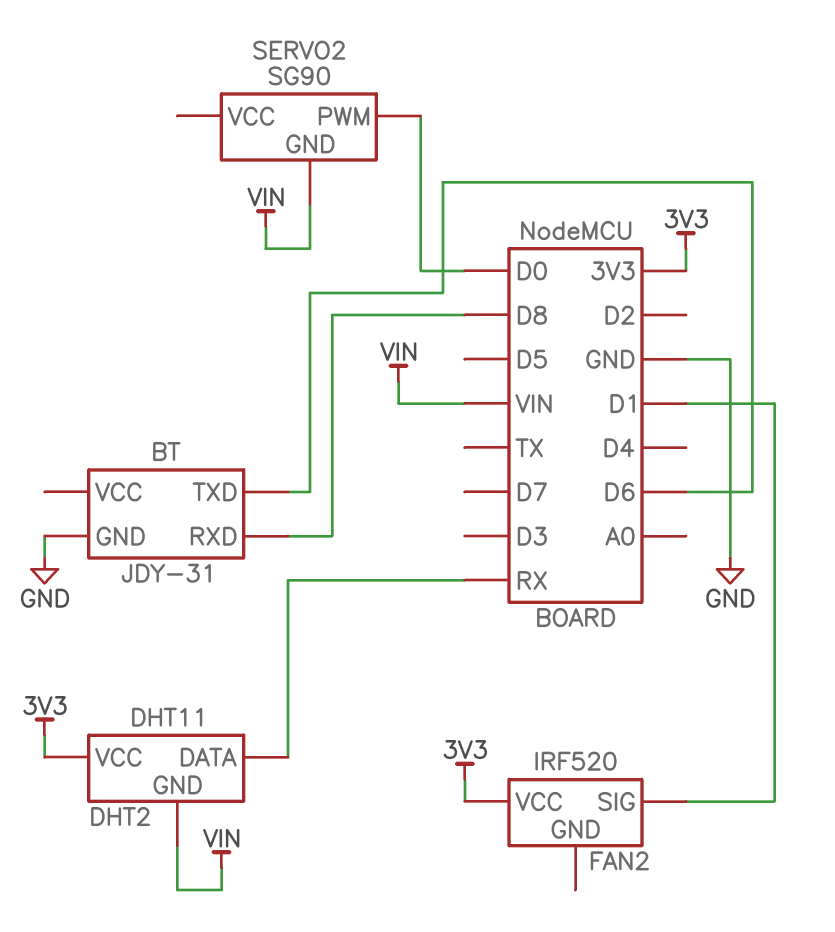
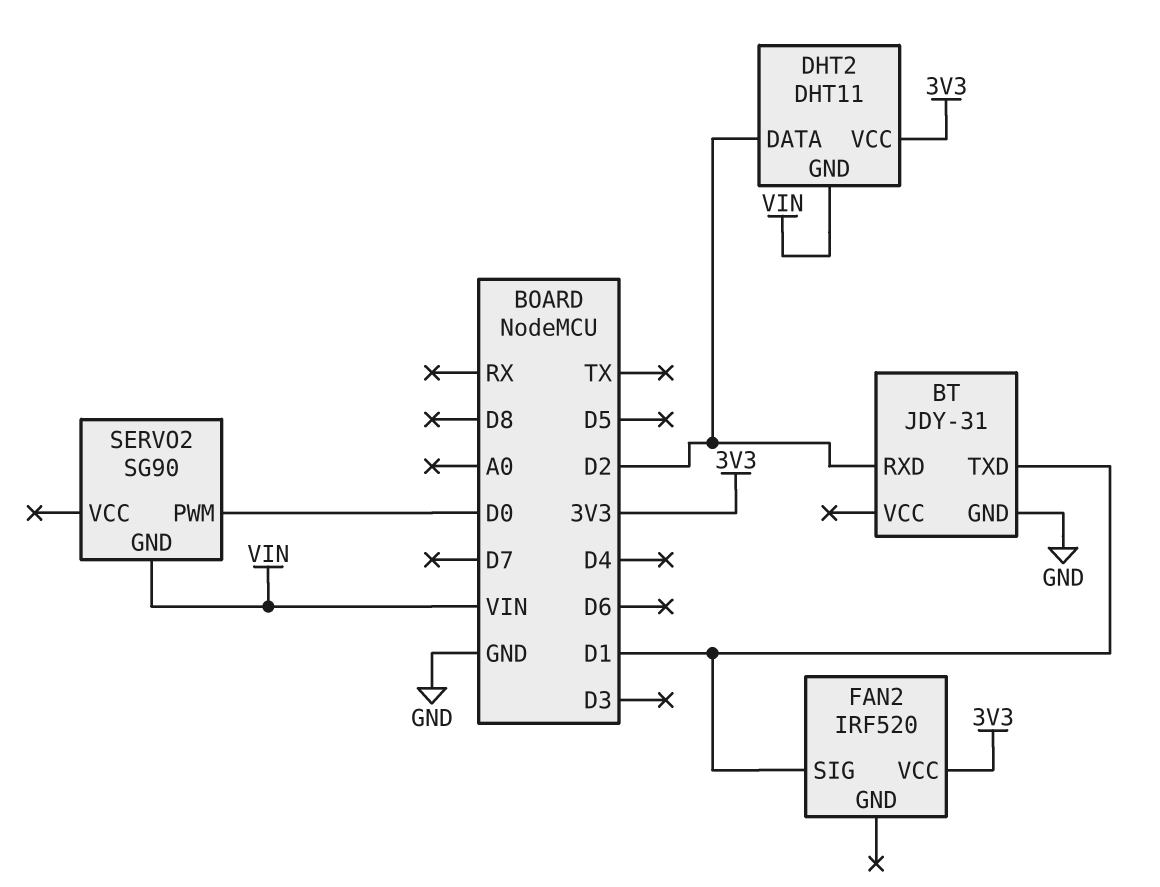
BT pin RXD: D8 -> D2
BT pin TXD: D6 -> D1
DHT2 pin DATA: RX -> D2

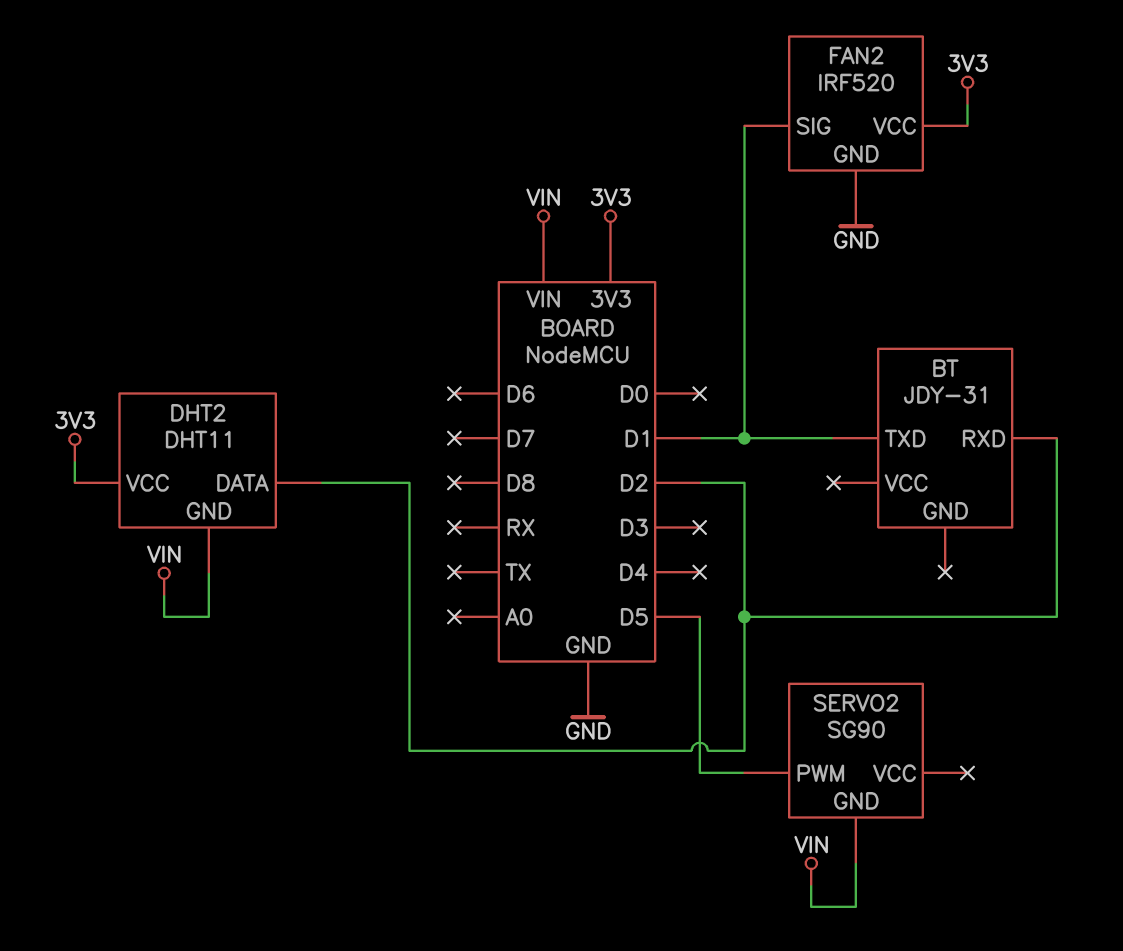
BT pin GND: GND -> none
FAN2 pin GND: none -> GND
SERVO2 pin PWM: D0 -> D5

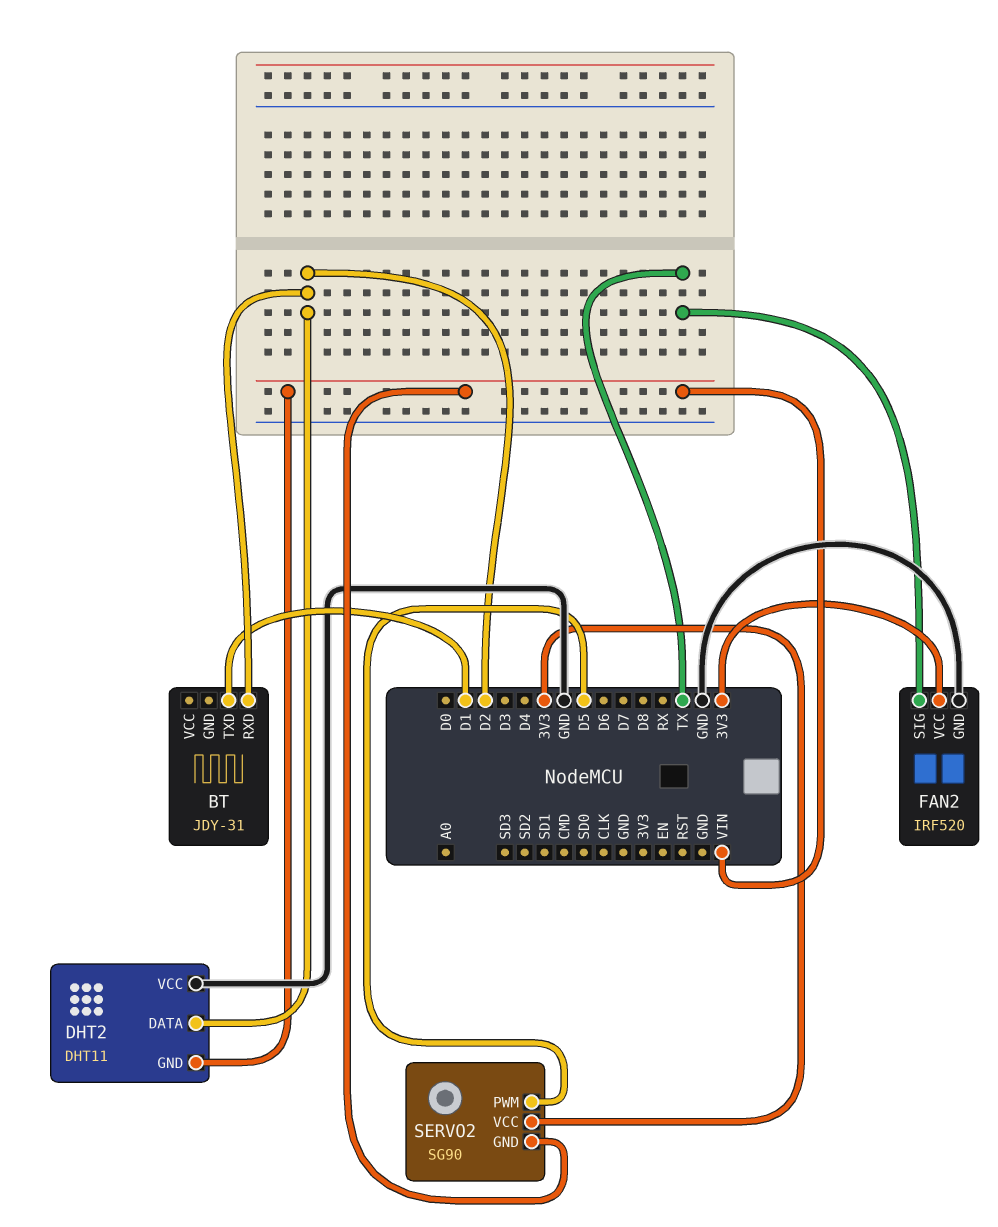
DHT2 pin VCC: 3V3 -> GND
FAN2 pin SIG: D1 -> TX
SERVO2 pin VCC: none -> 3V3

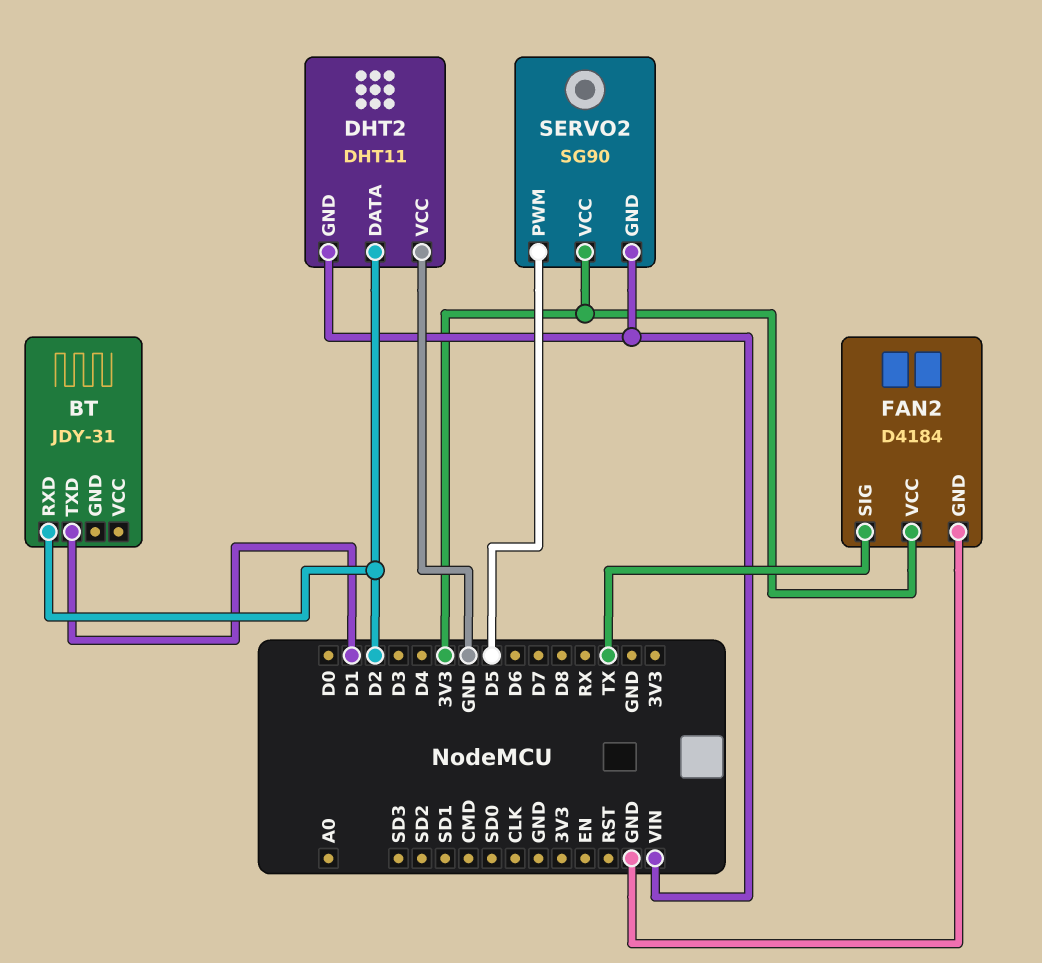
FAN2: IRF520 -> D4184

